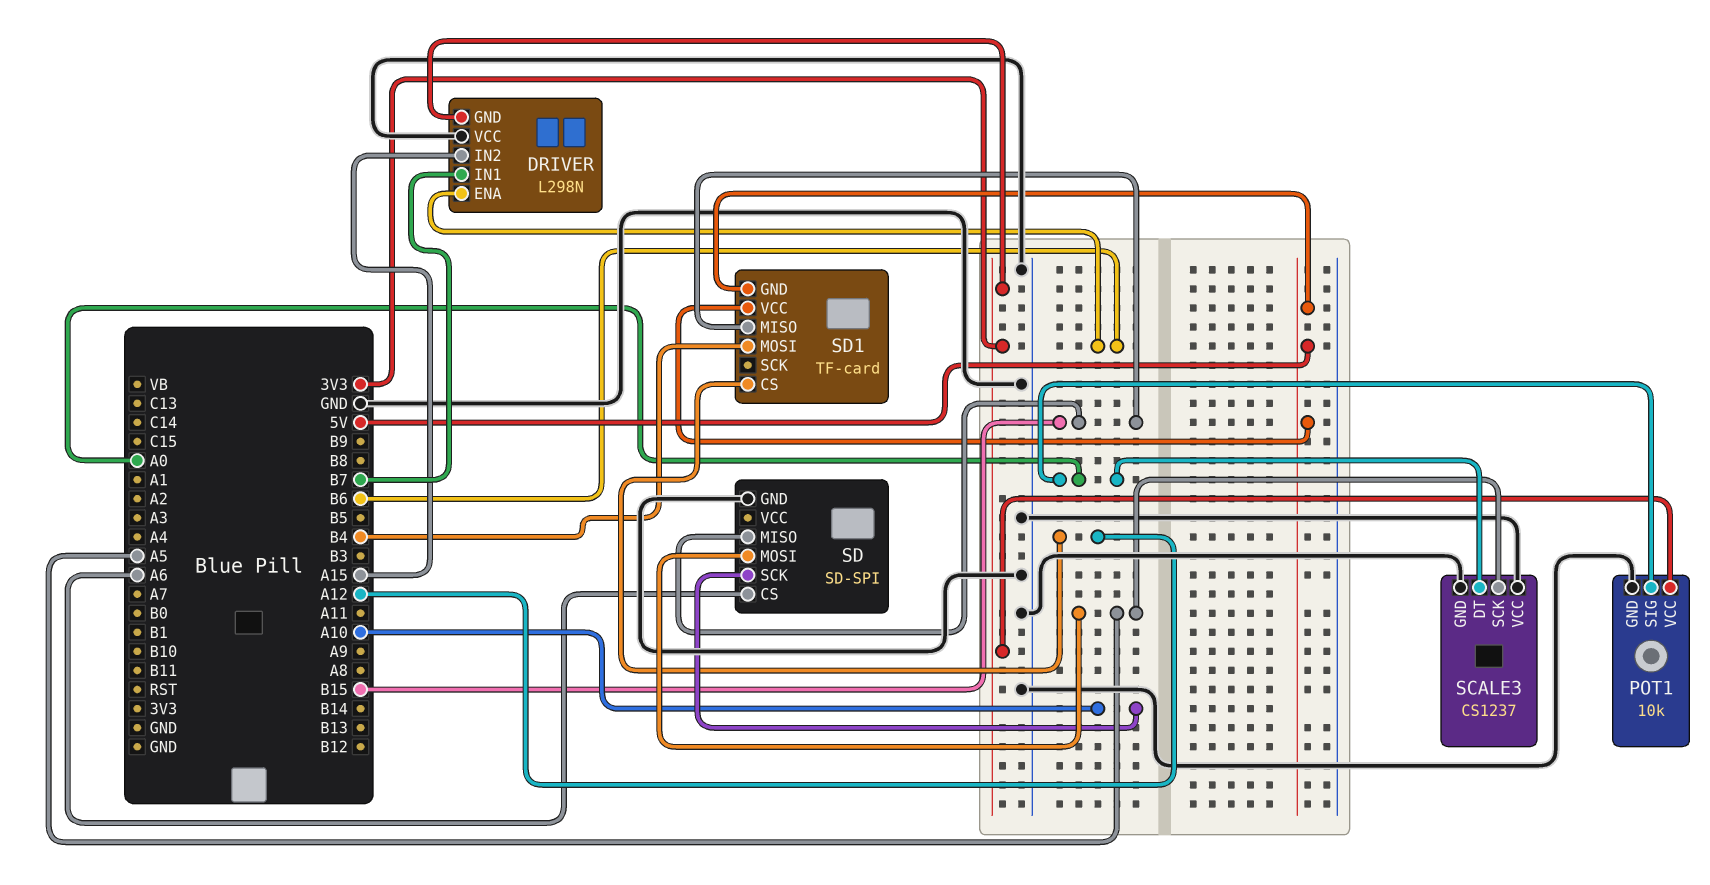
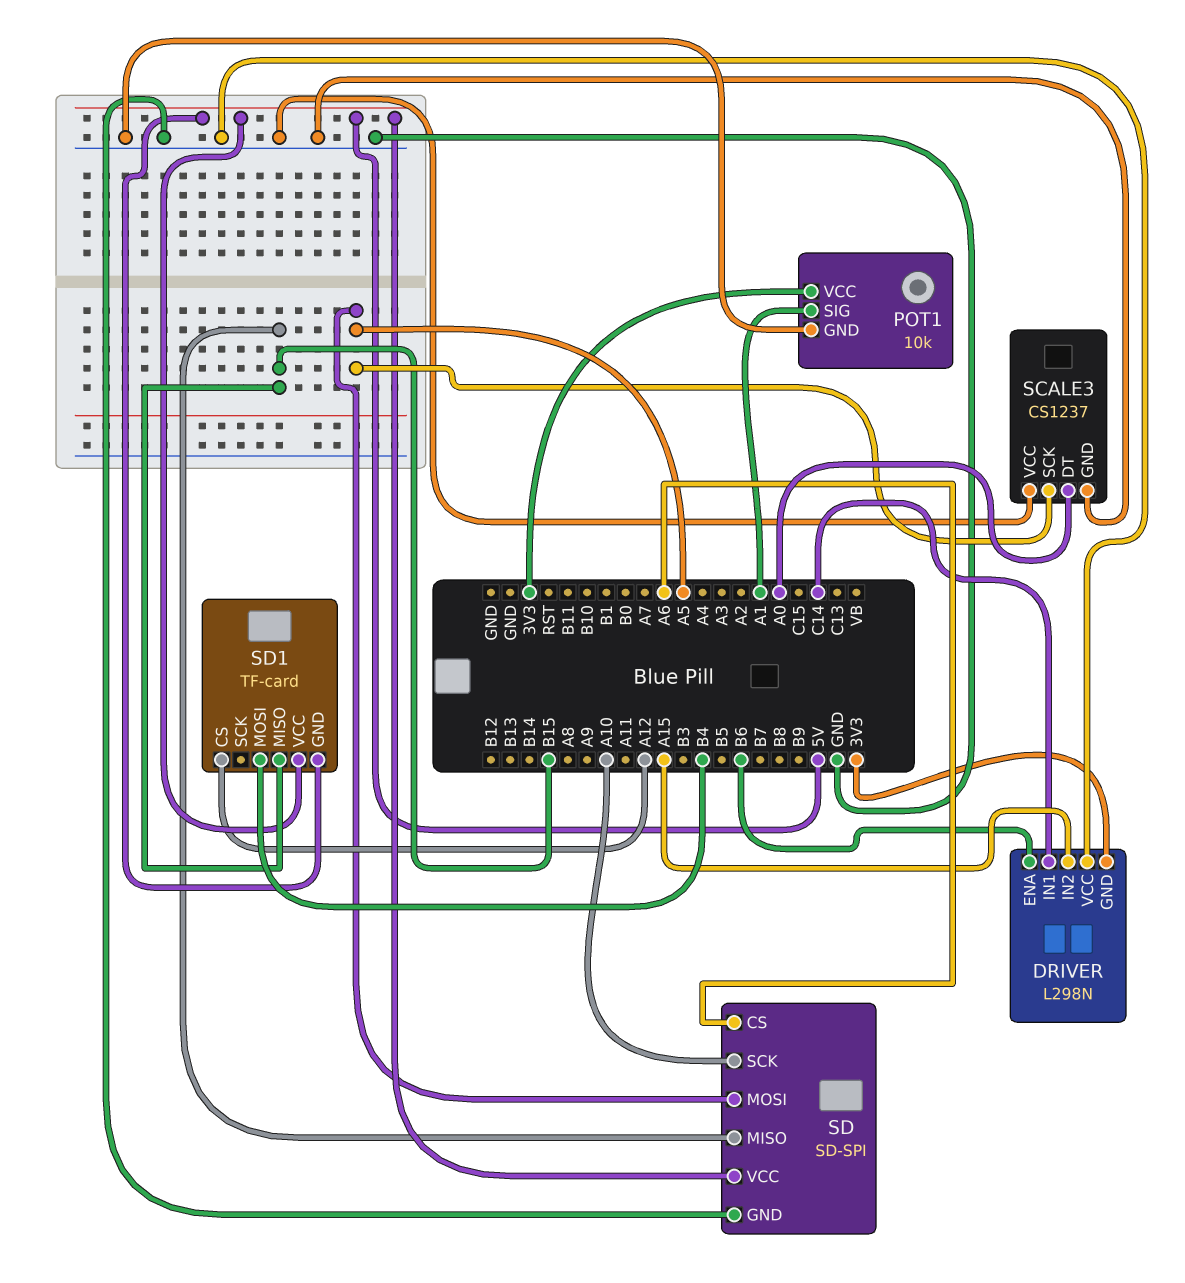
DRIVER pin IN1: B7 -> C14
POT1 pin SIG: A0 -> A1
SD pin VCC: none -> 5V

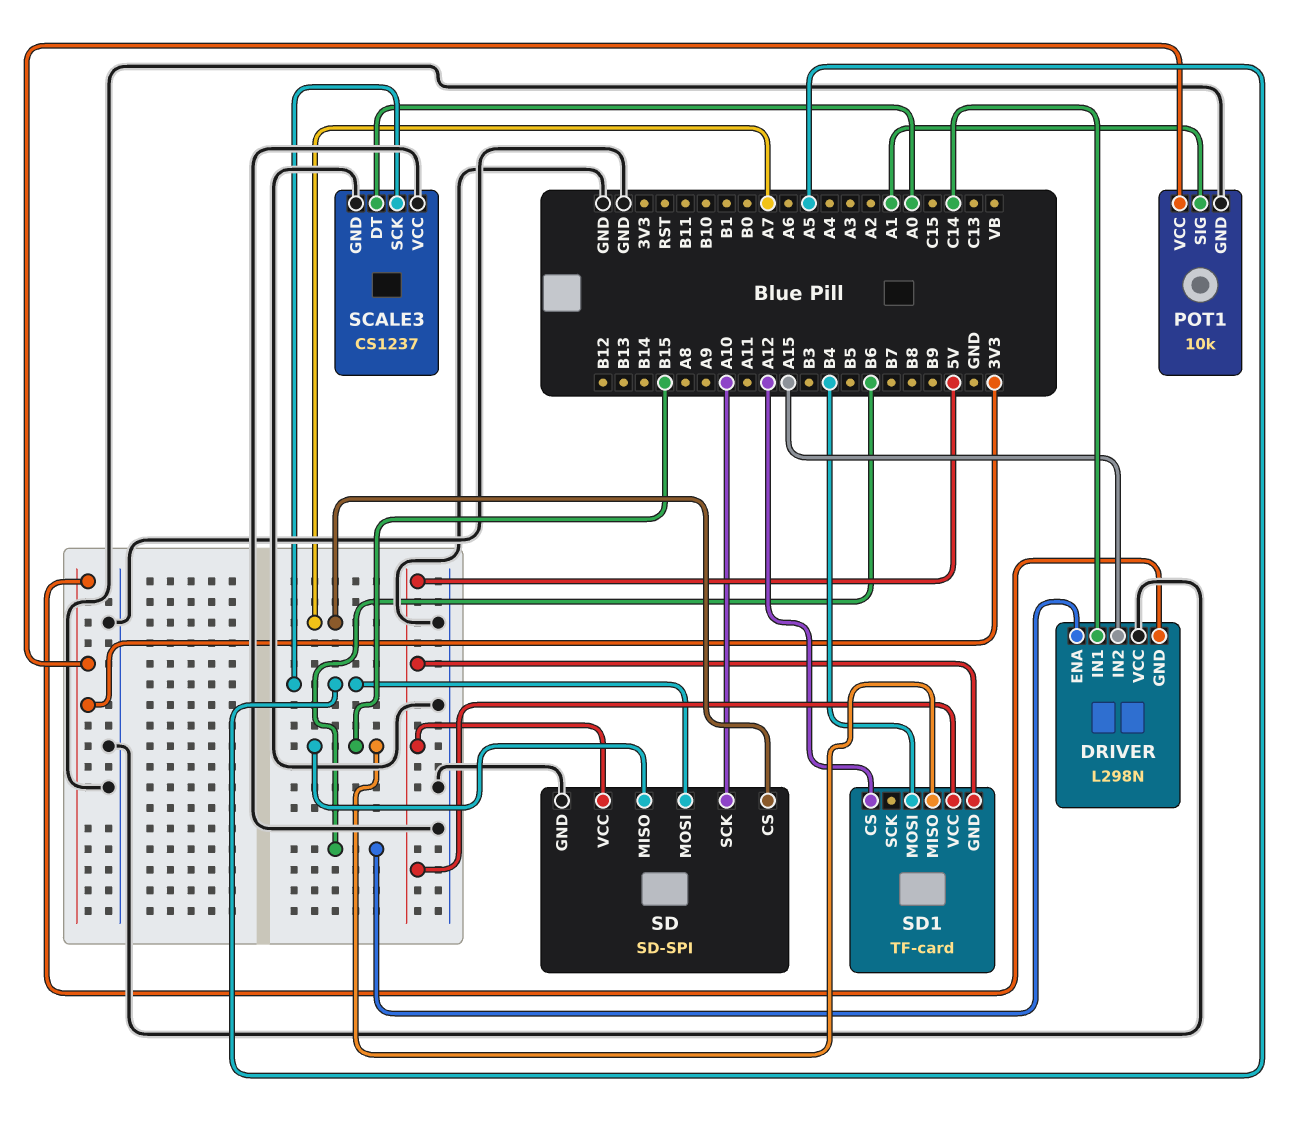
SD pin CS: A6 -> A7

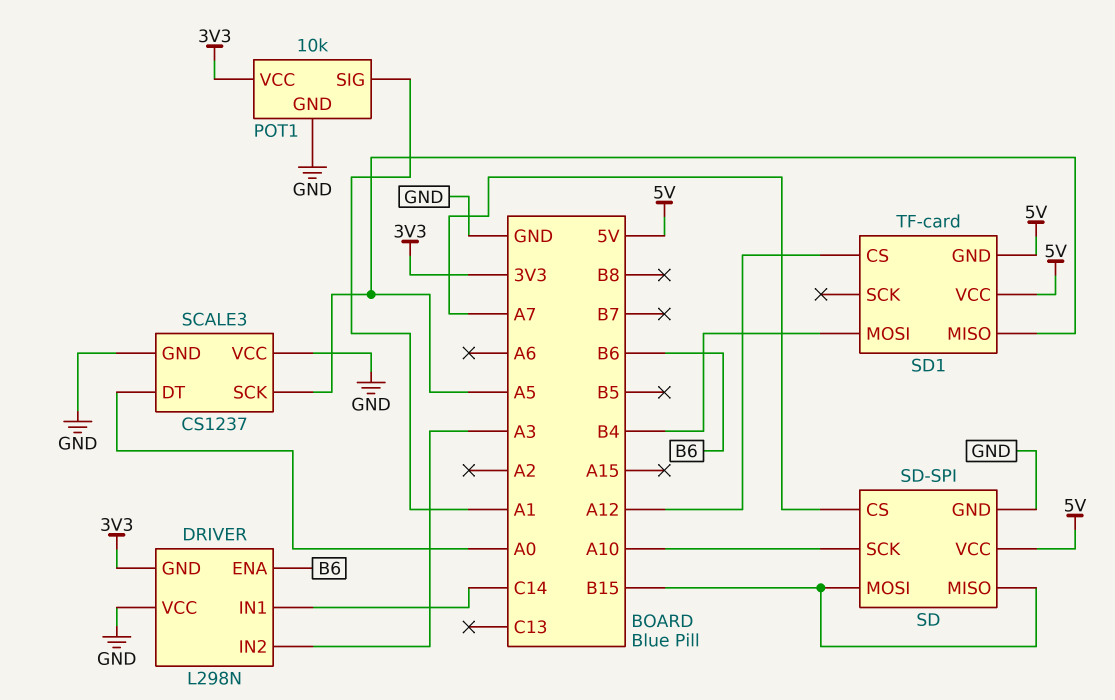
DRIVER pin IN2: A15 -> A3
SD pin MOSI: A5 -> B15
SD1 pin MISO: B15 -> A5

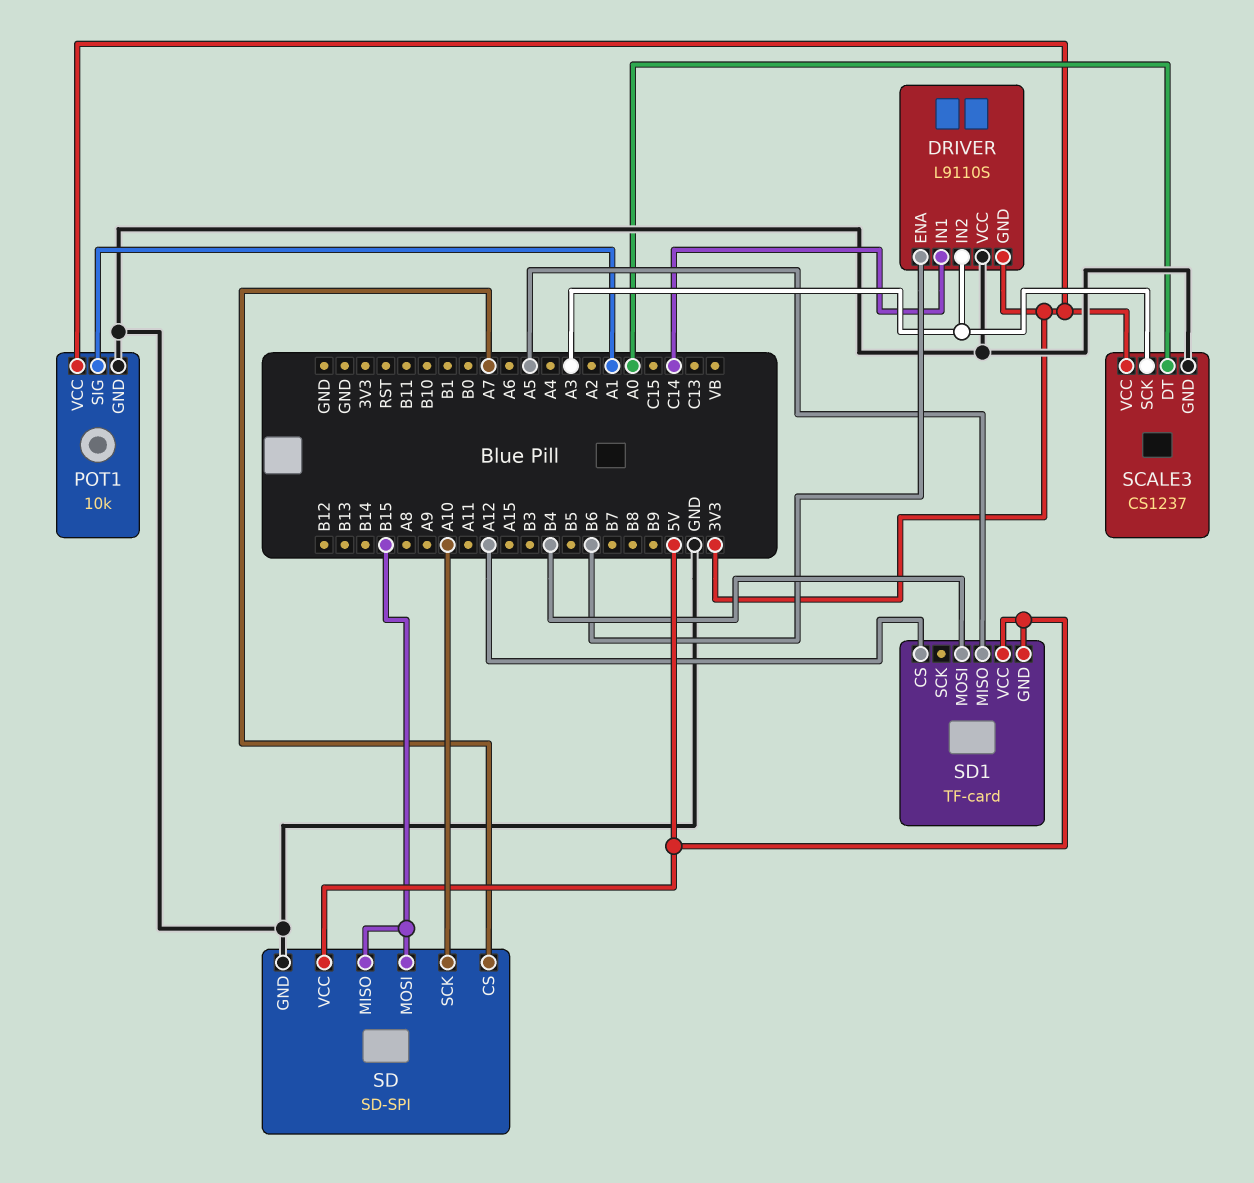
DRIVER: L298N -> L9110S
SCALE3 pin SCK: A5 -> A3
SCALE3 pin VCC: GND -> 3V3

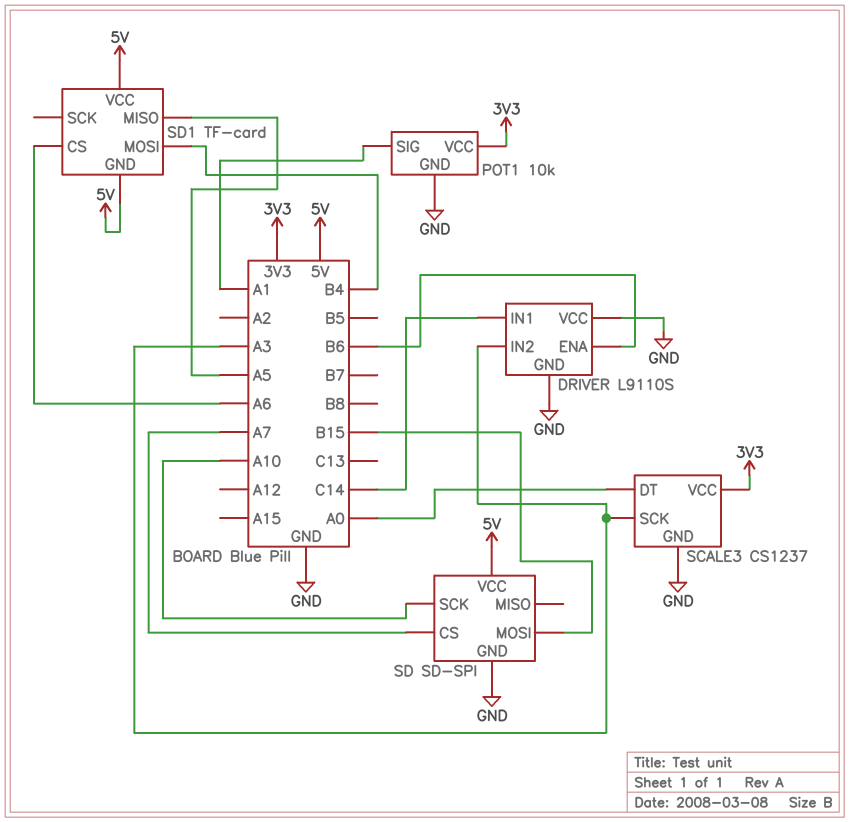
DRIVER pin GND: 3V3 -> GND
SD pin MISO: B15 -> none
SD1 pin CS: A12 -> A6

